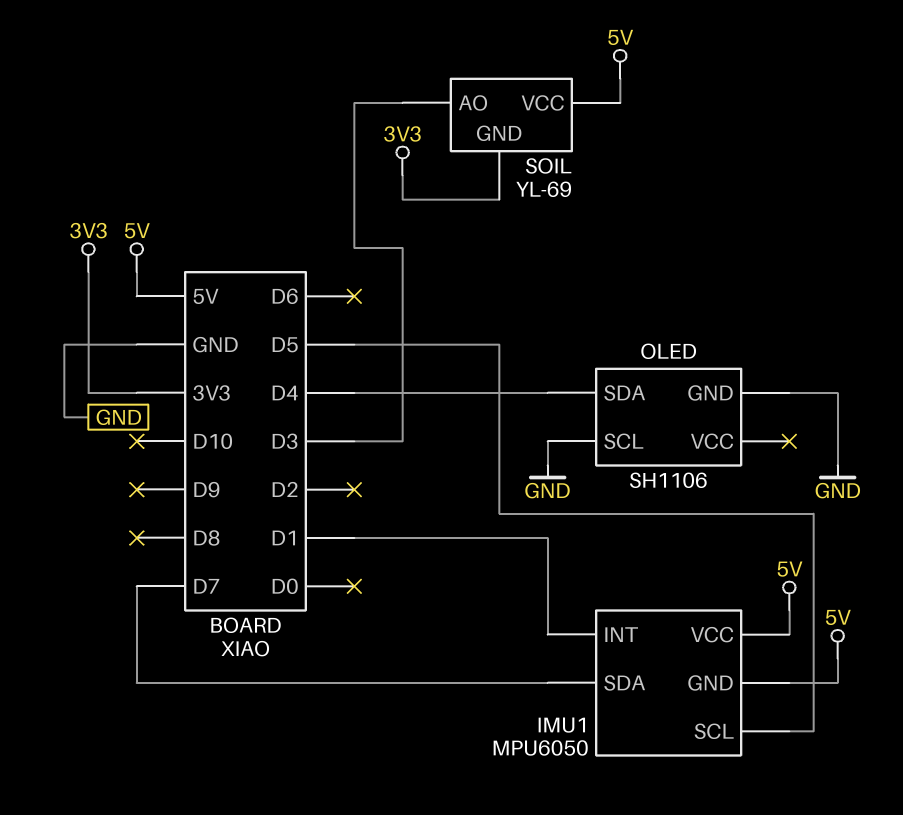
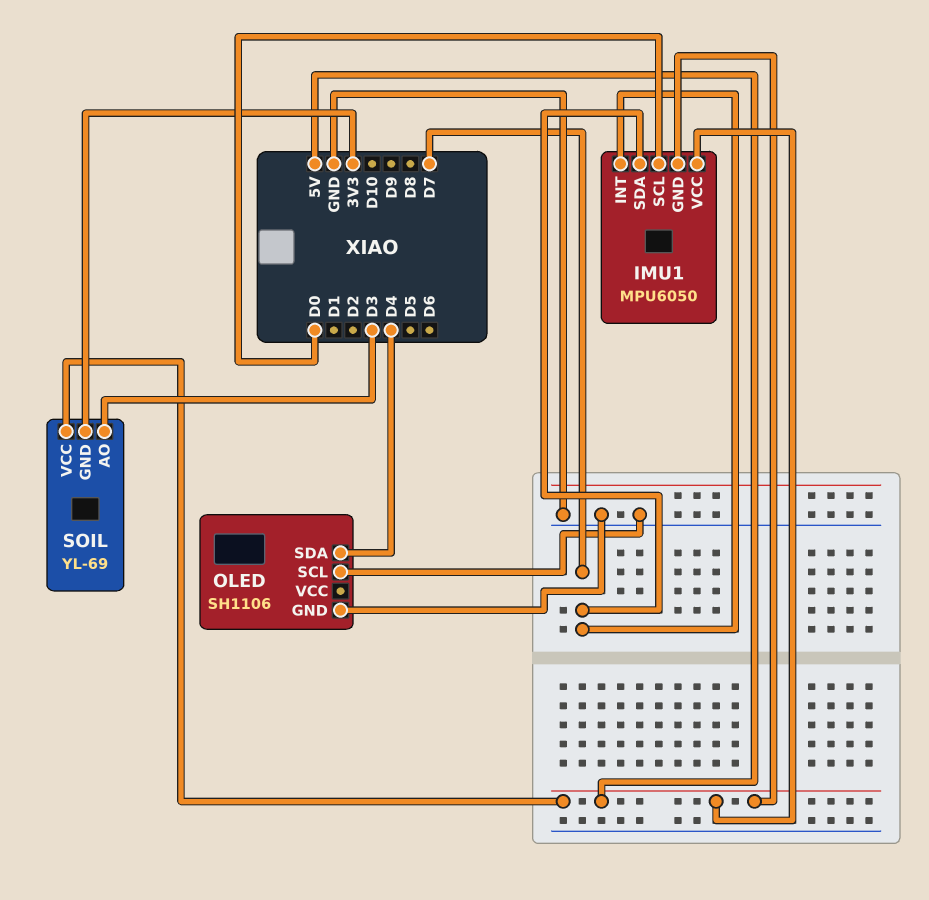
IMU1 pin INT: D1 -> D7
IMU1 pin SCL: D5 -> D0

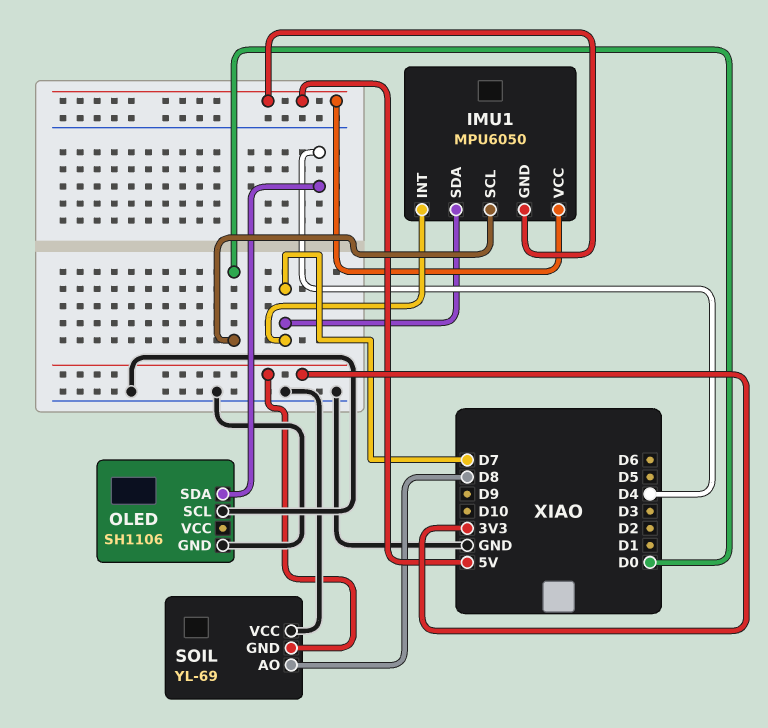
SOIL pin AO: D3 -> D8
SOIL pin VCC: 5V -> GND

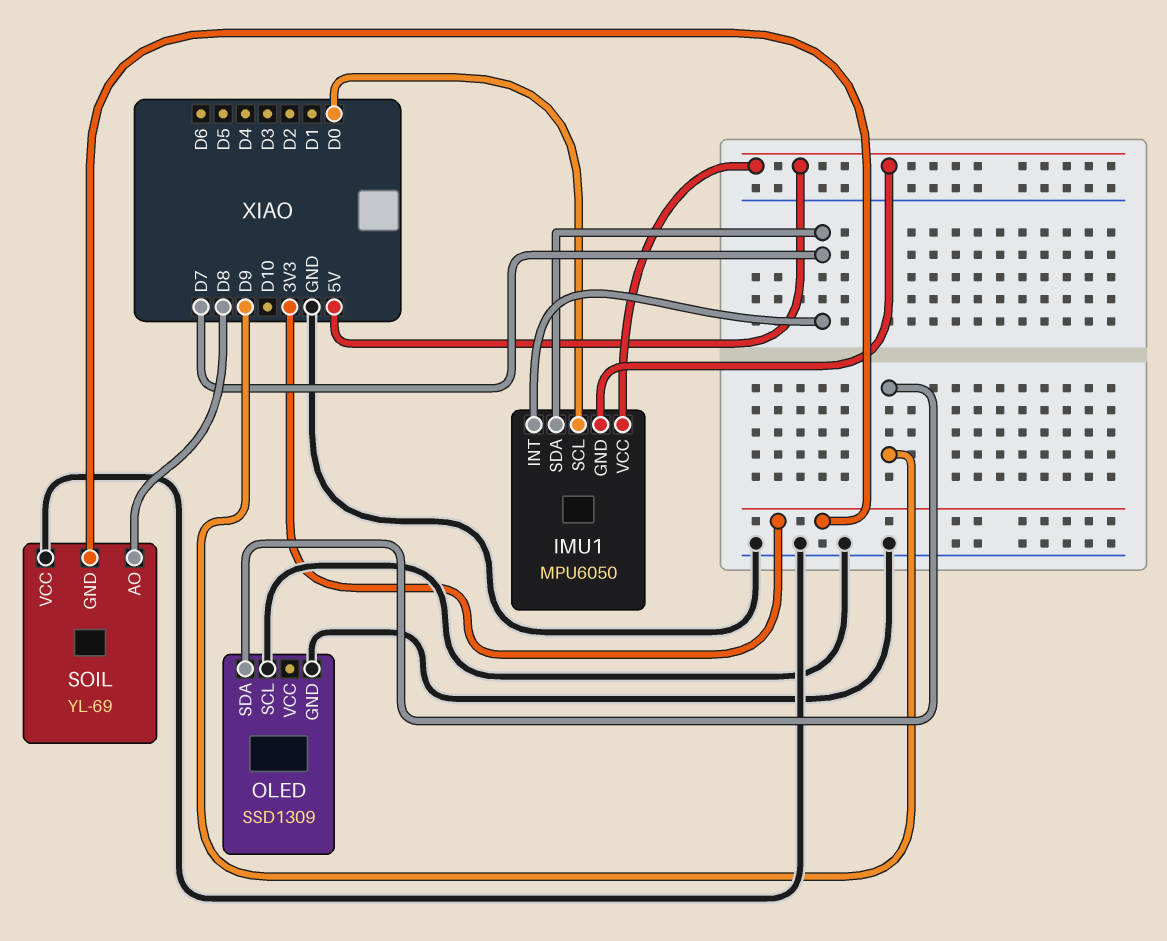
OLED: SH1106 -> SSD1309
OLED pin SDA: D4 -> D9

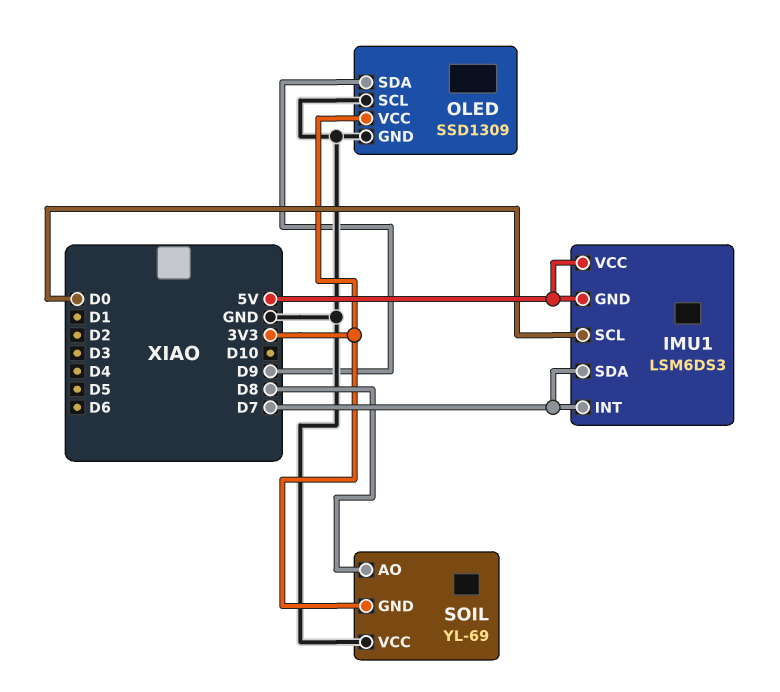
IMU1: MPU6050 -> LSM6DS3
OLED pin VCC: none -> 3V3

